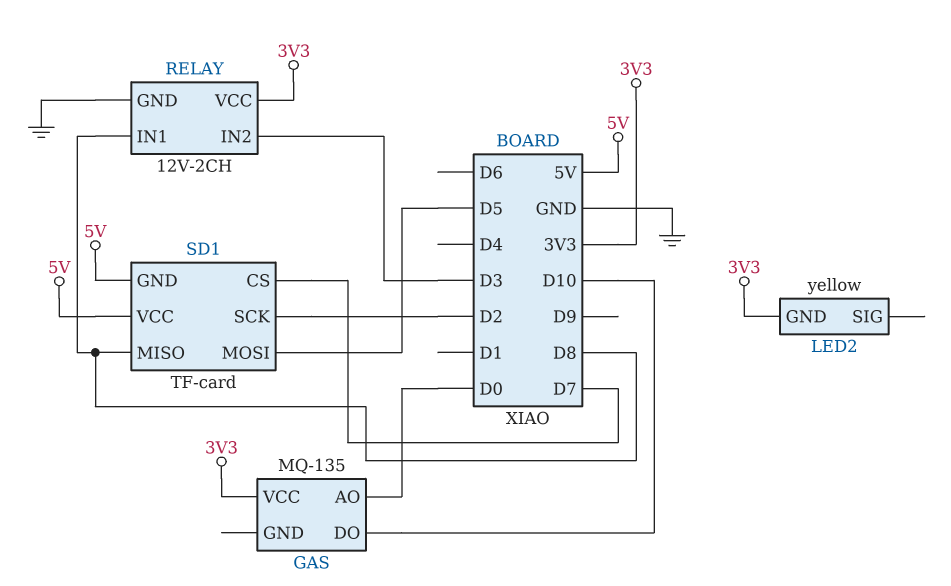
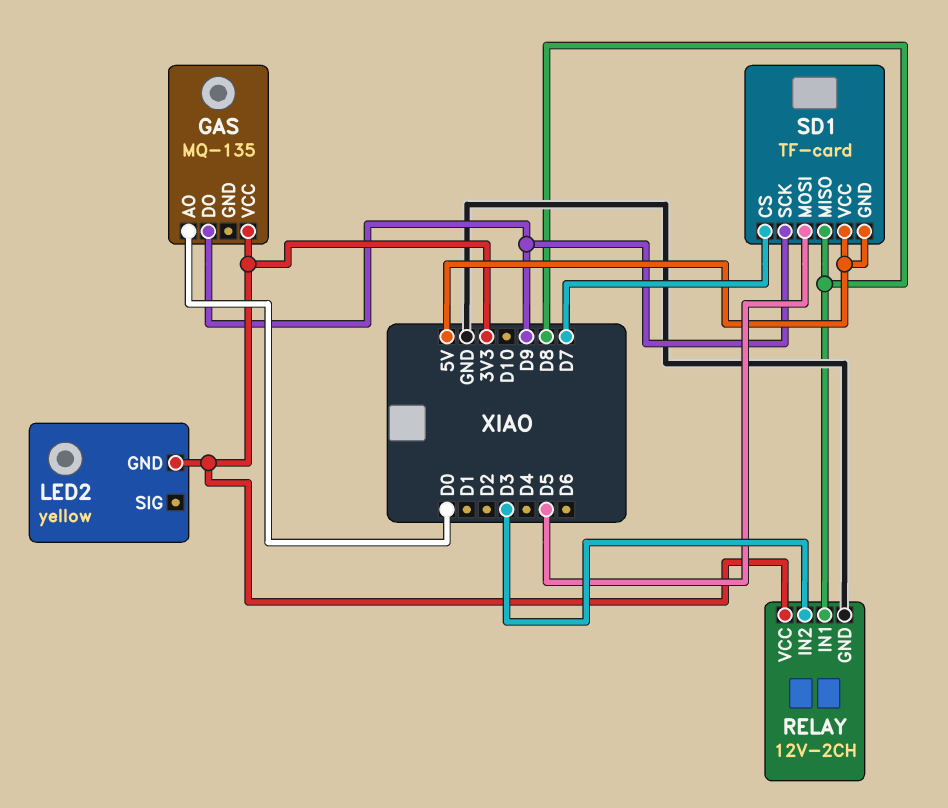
GAS pin DO: D10 -> D9
SD1 pin SCK: D2 -> D9

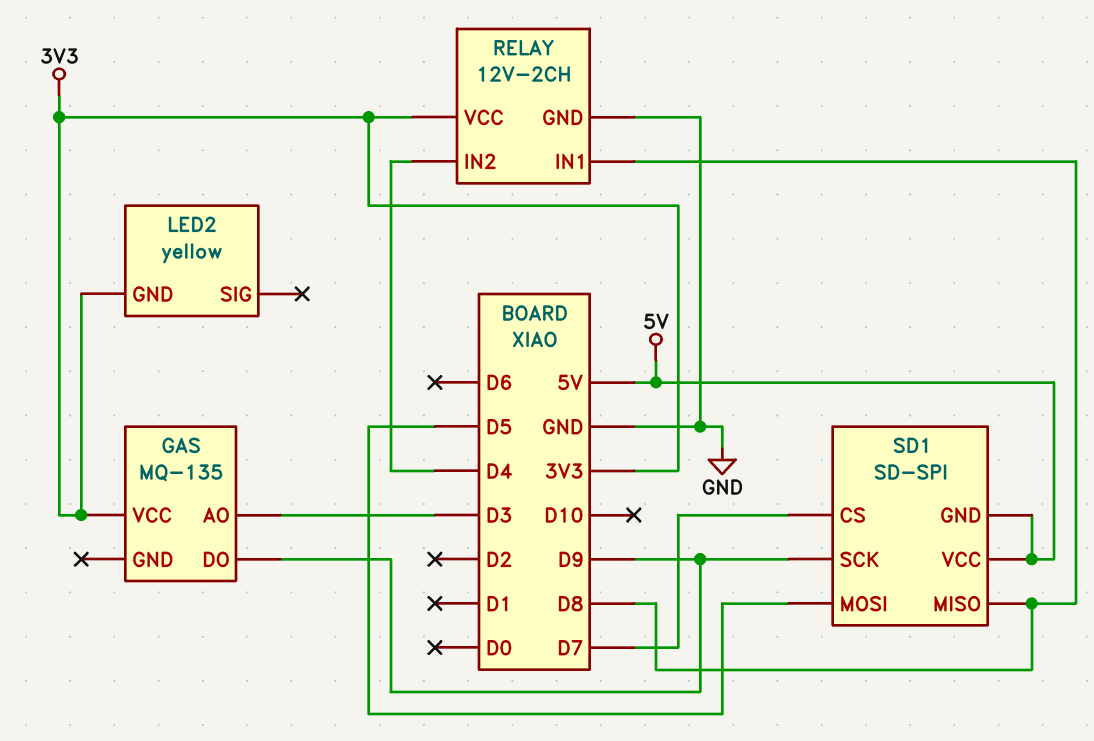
GAS pin AO: D0 -> D3
RELAY pin IN2: D3 -> D4
SD1: TF-card -> SD-SPI

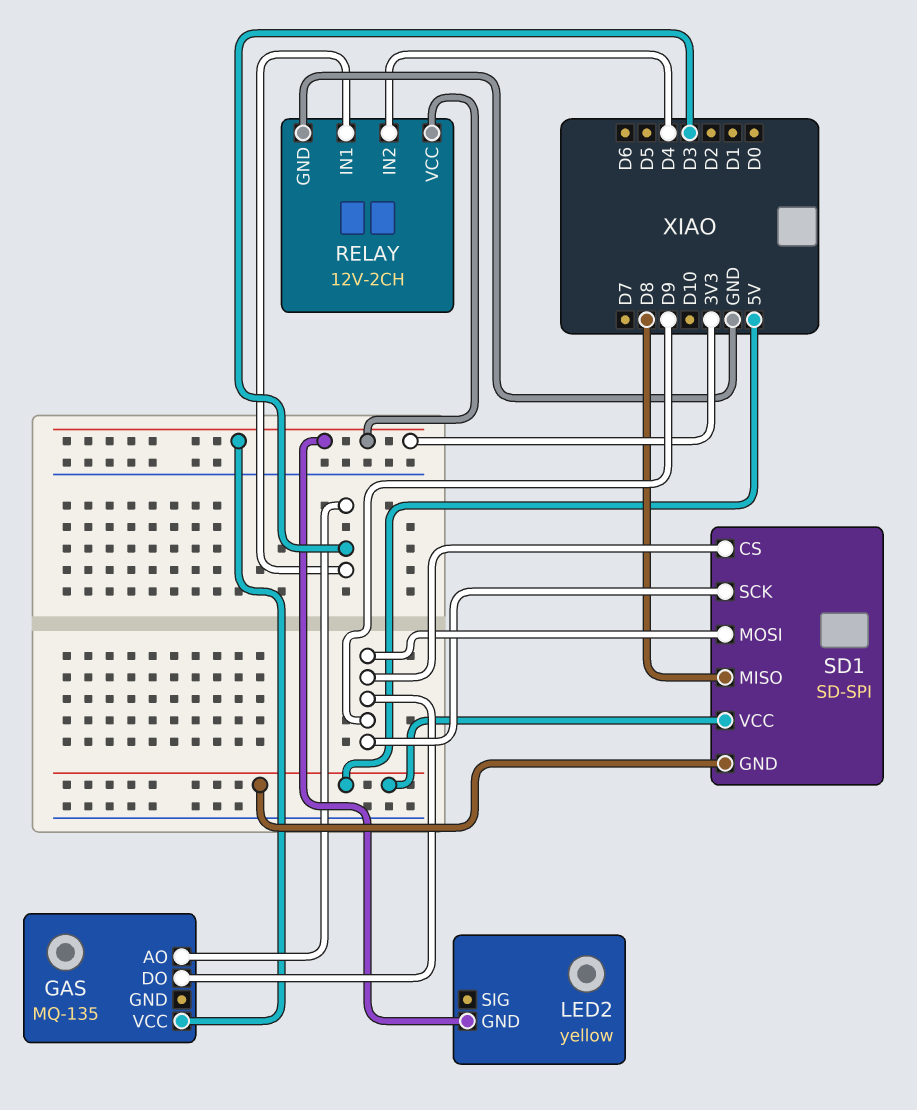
RELAY pin IN1: D8 -> D3
SD1 pin CS: D7 -> D9
SD1 pin MOSI: D5 -> D9

